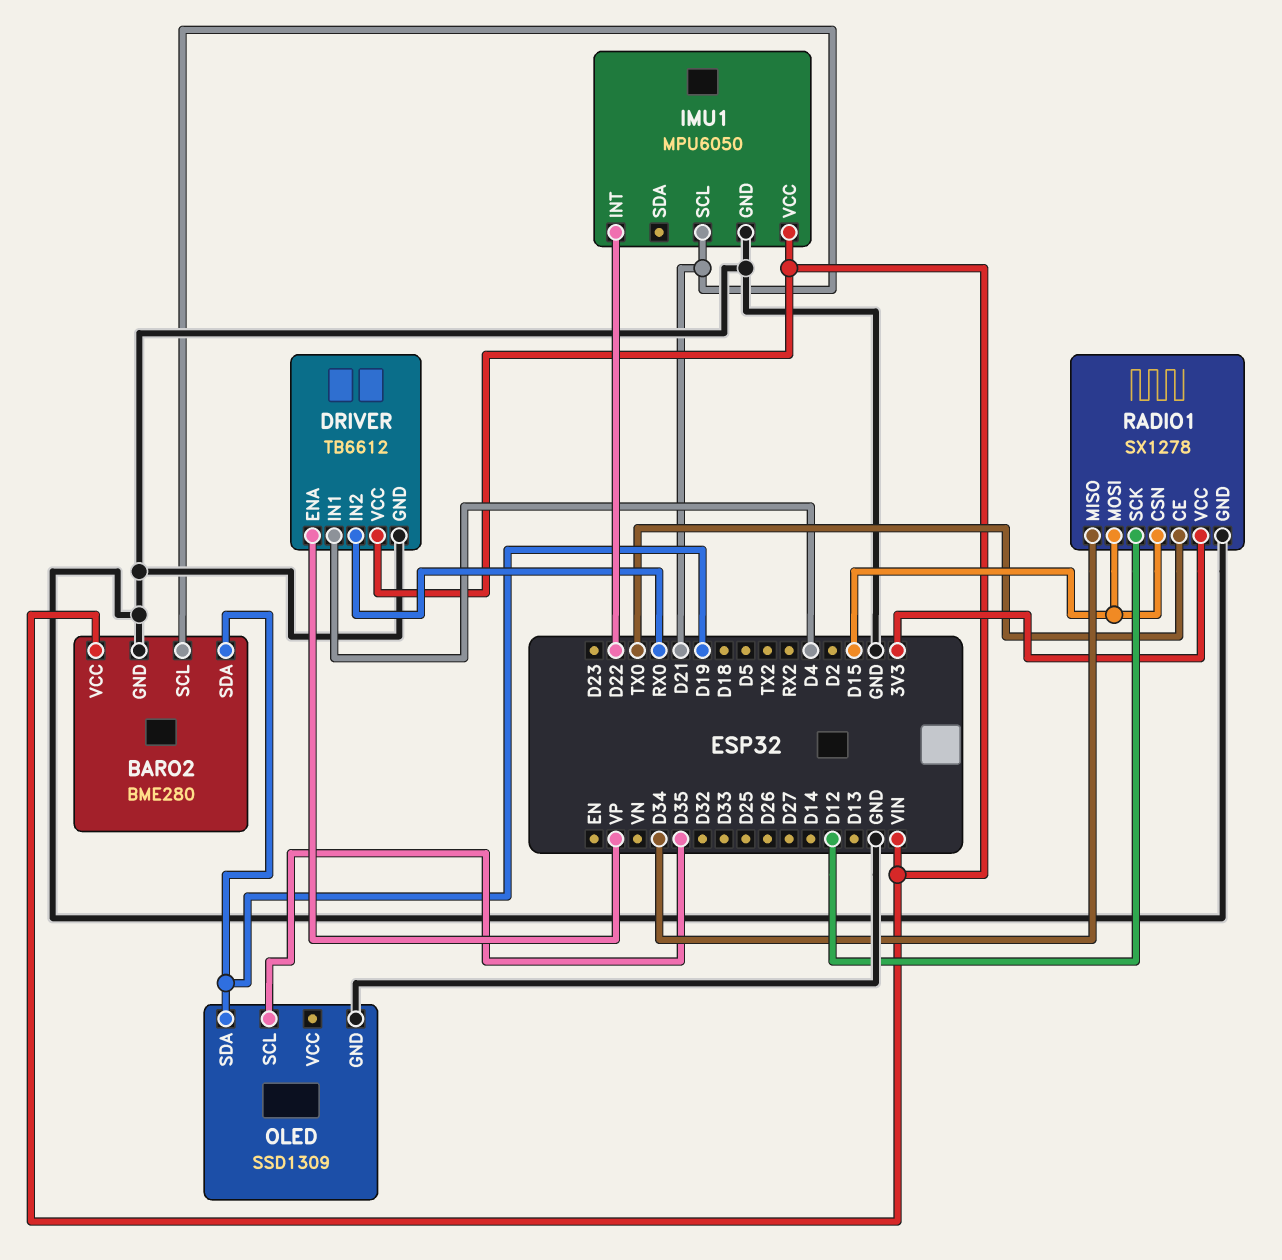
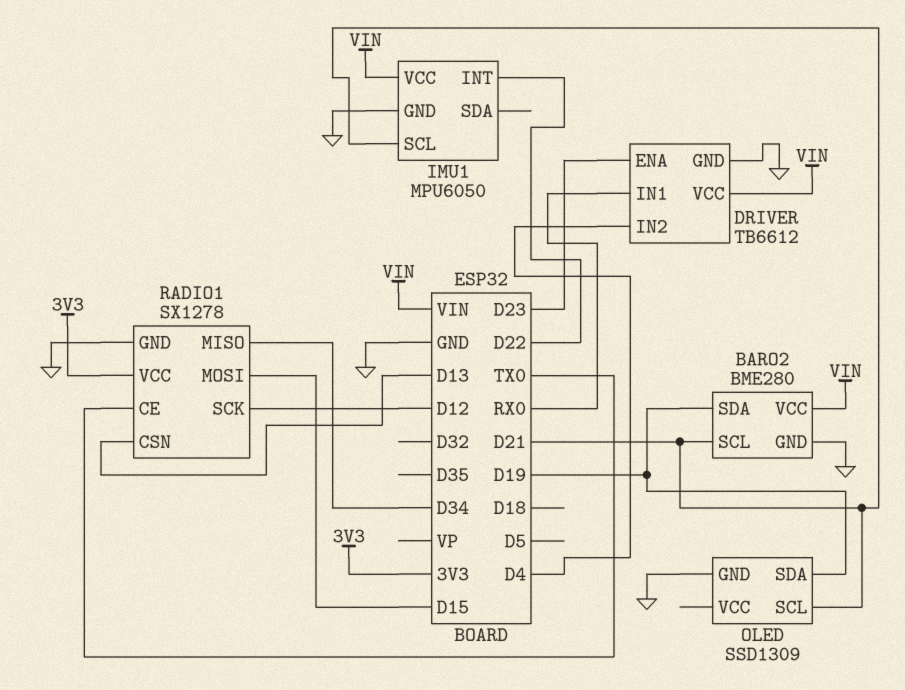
DRIVER pin ENA: VP -> D23
DRIVER pin IN1: D4 -> RX0
DRIVER pin IN2: RX0 -> D4
OLED pin SCL: D35 -> D21
RADIO1 pin CSN: D15 -> D13

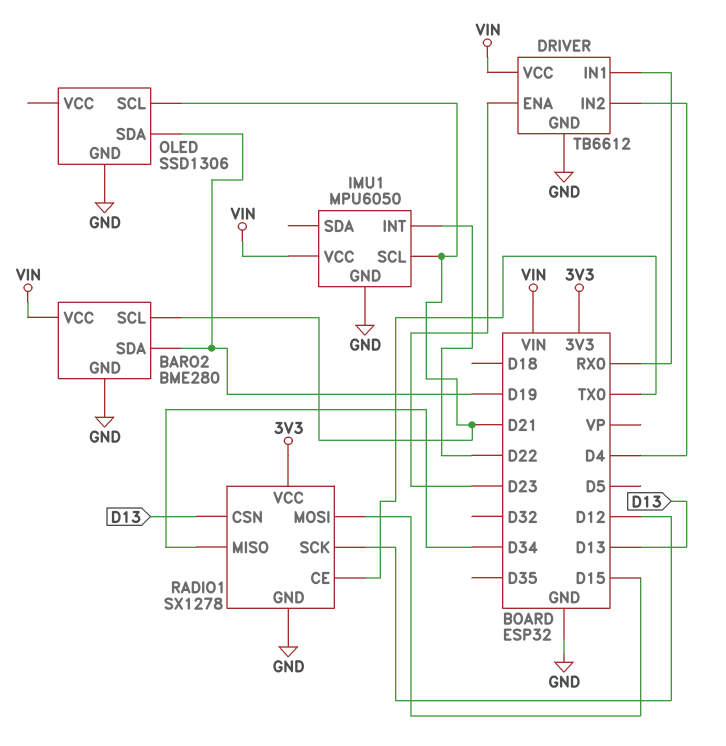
OLED: SSD1309 -> SSD1306

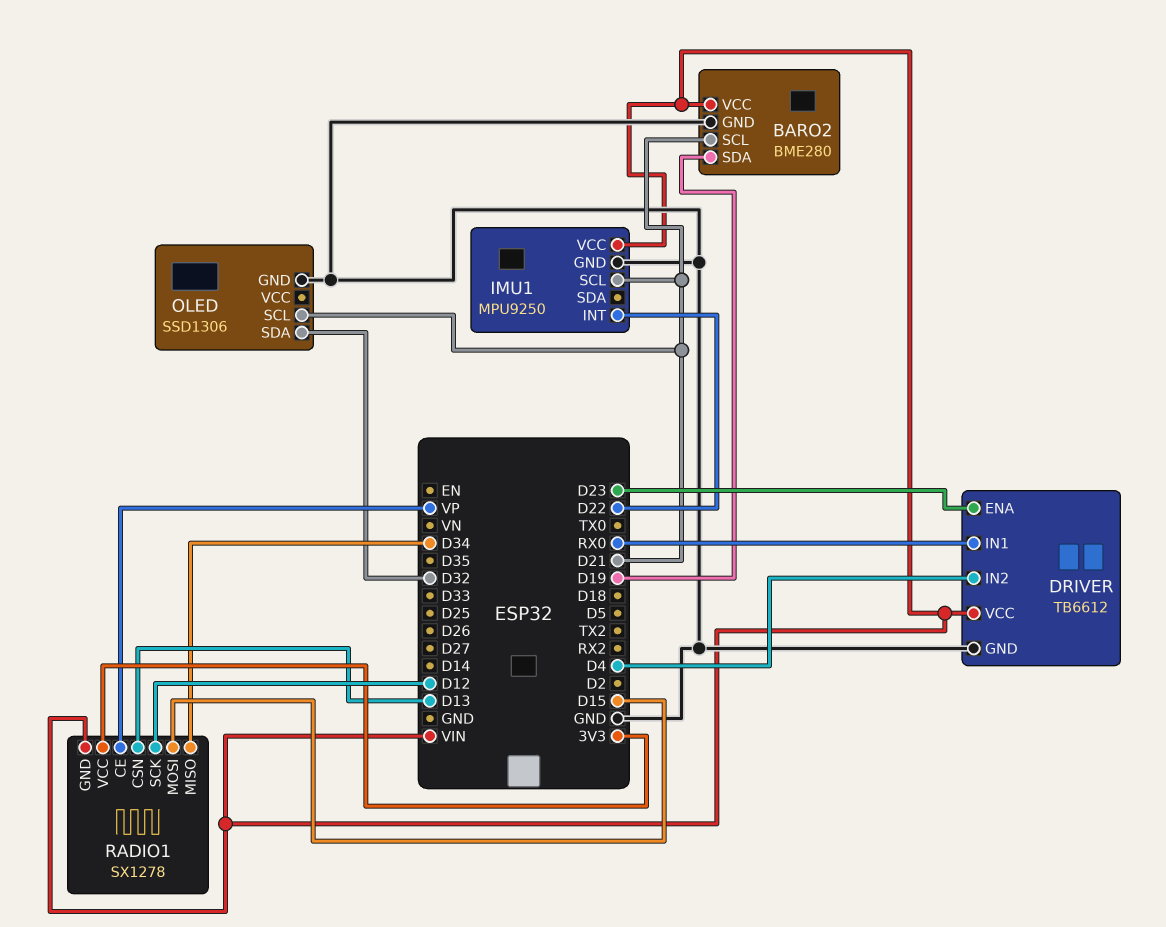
IMU1: MPU6050 -> MPU9250
OLED pin SDA: D19 -> D32
RADIO1 pin CE: TX0 -> VP
RADIO1 pin GND: GND -> VIN

